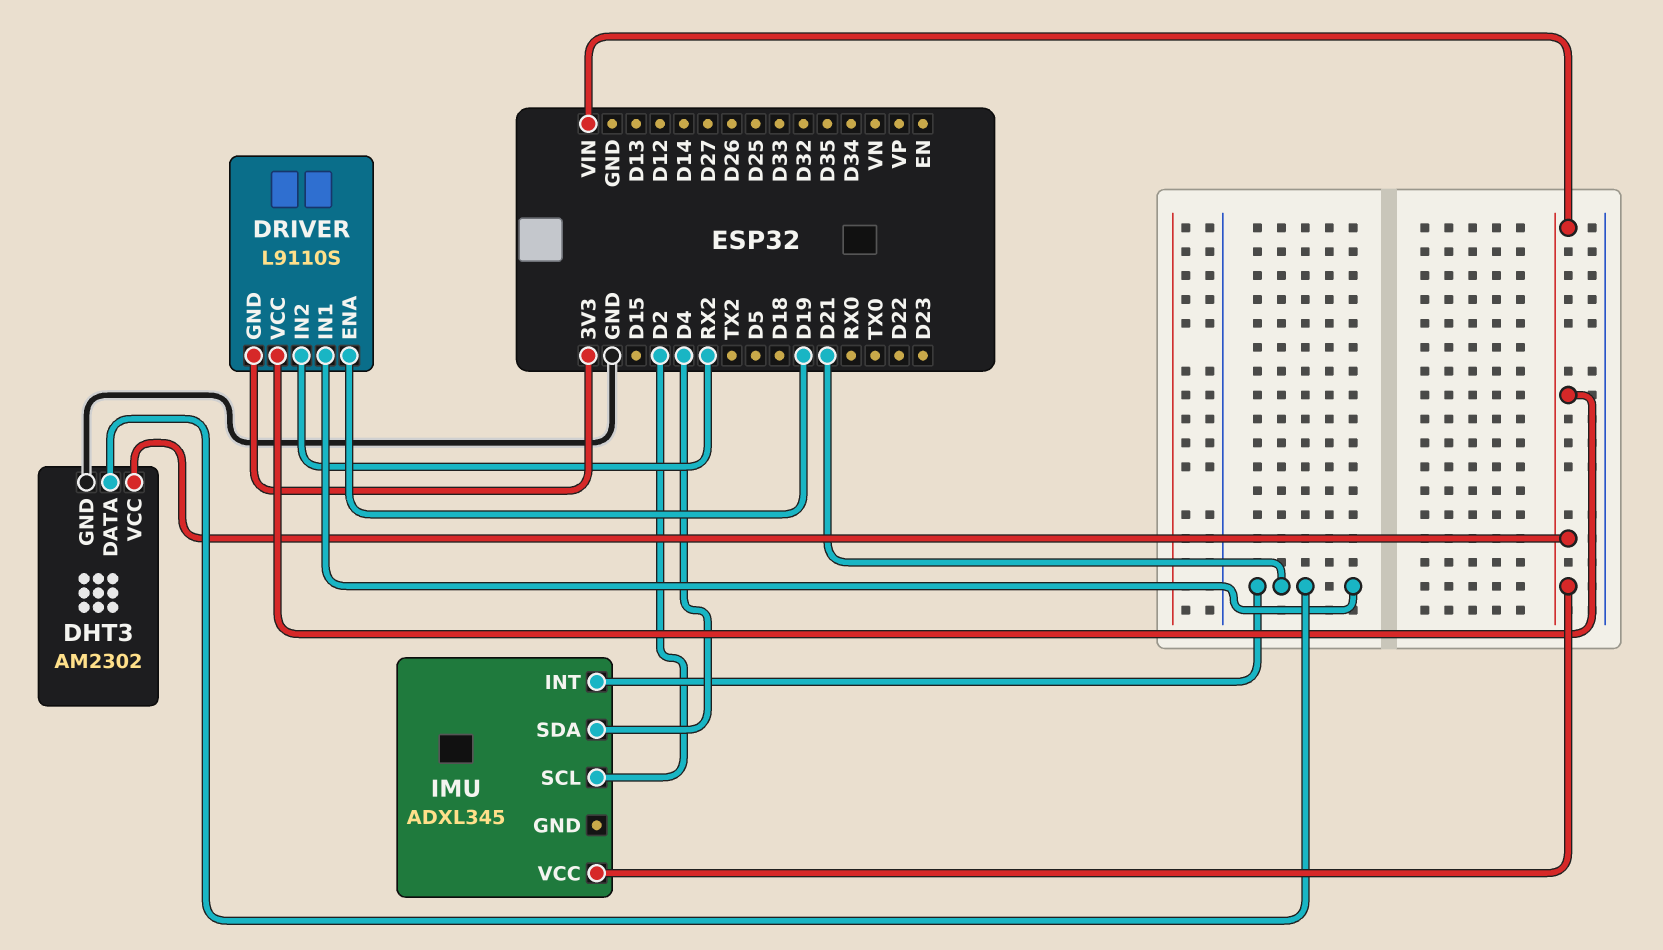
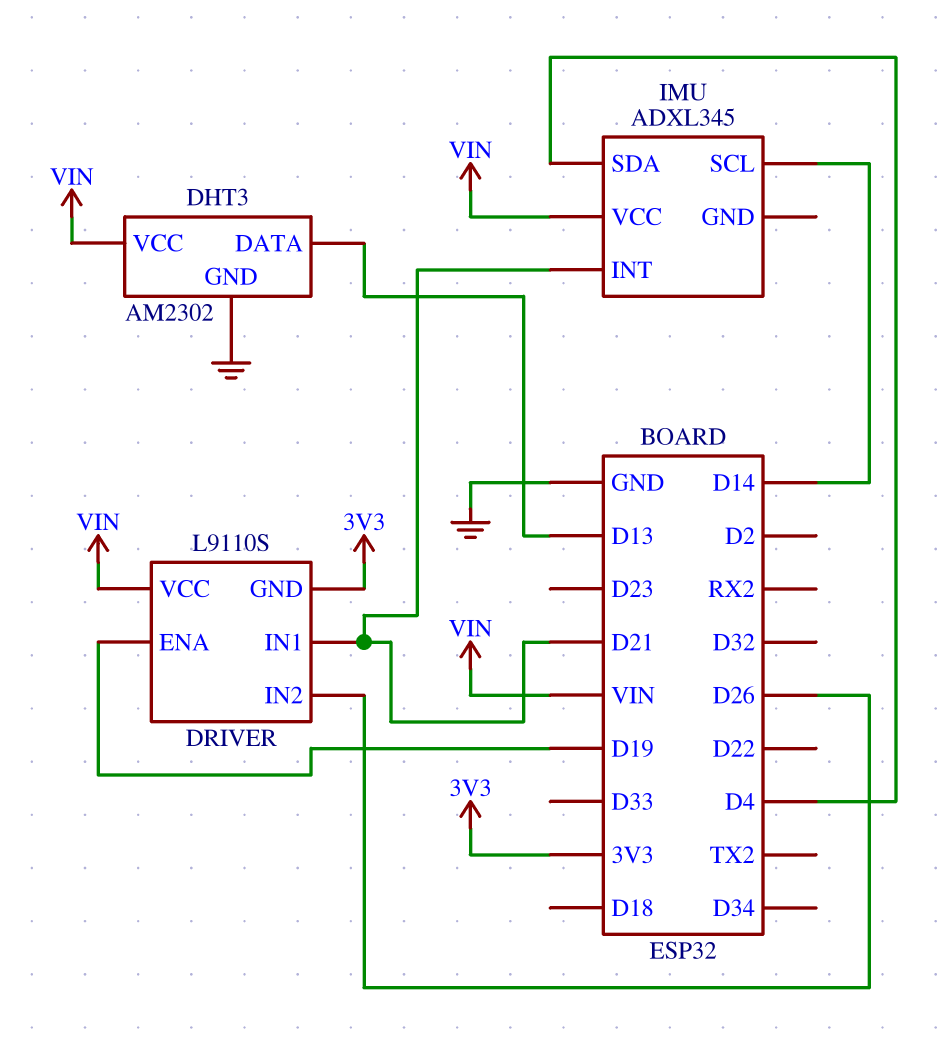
DHT3 pin DATA: D21 -> D13
DRIVER pin IN2: RX2 -> D26
IMU pin SCL: D2 -> D14

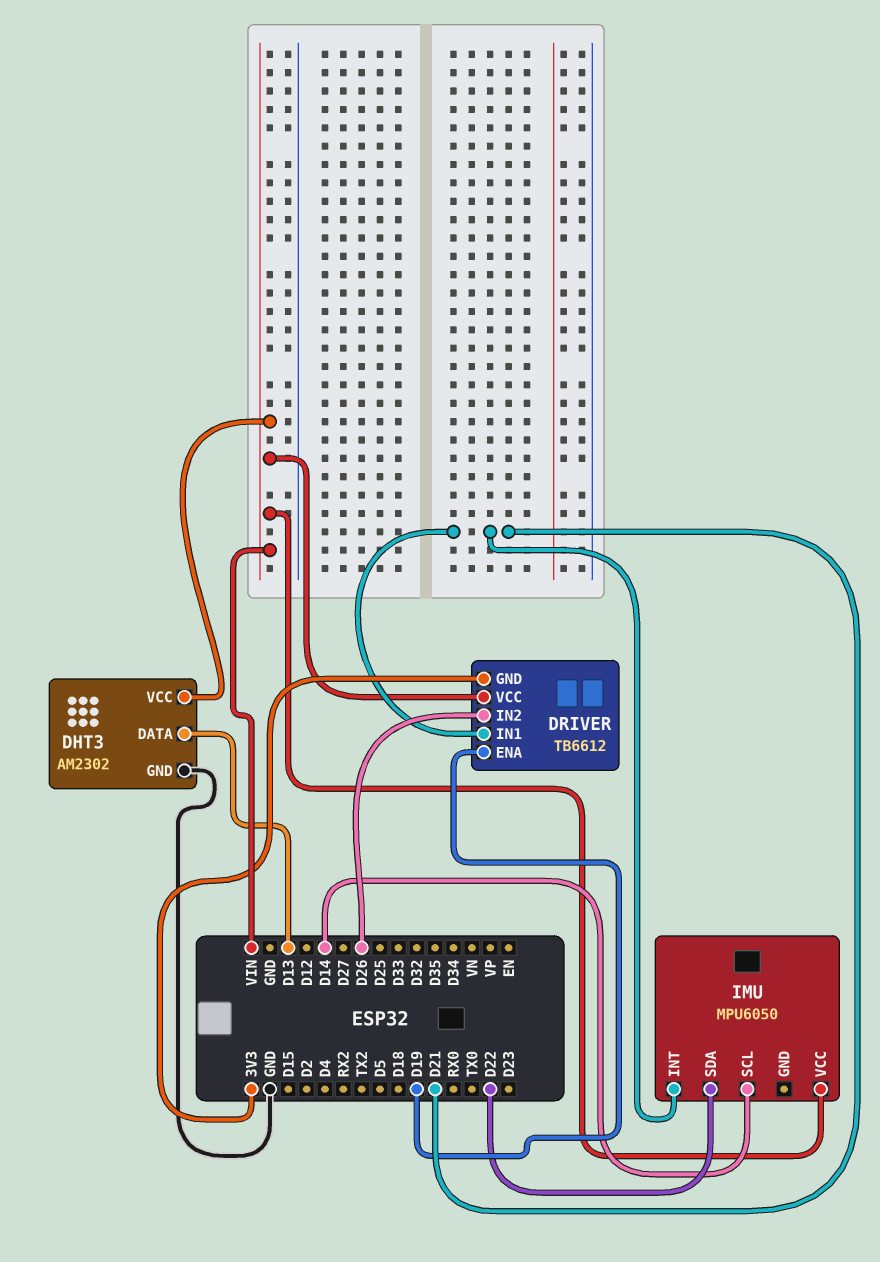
DRIVER: L9110S -> TB6612
IMU: ADXL345 -> MPU6050
IMU pin SDA: D4 -> D22

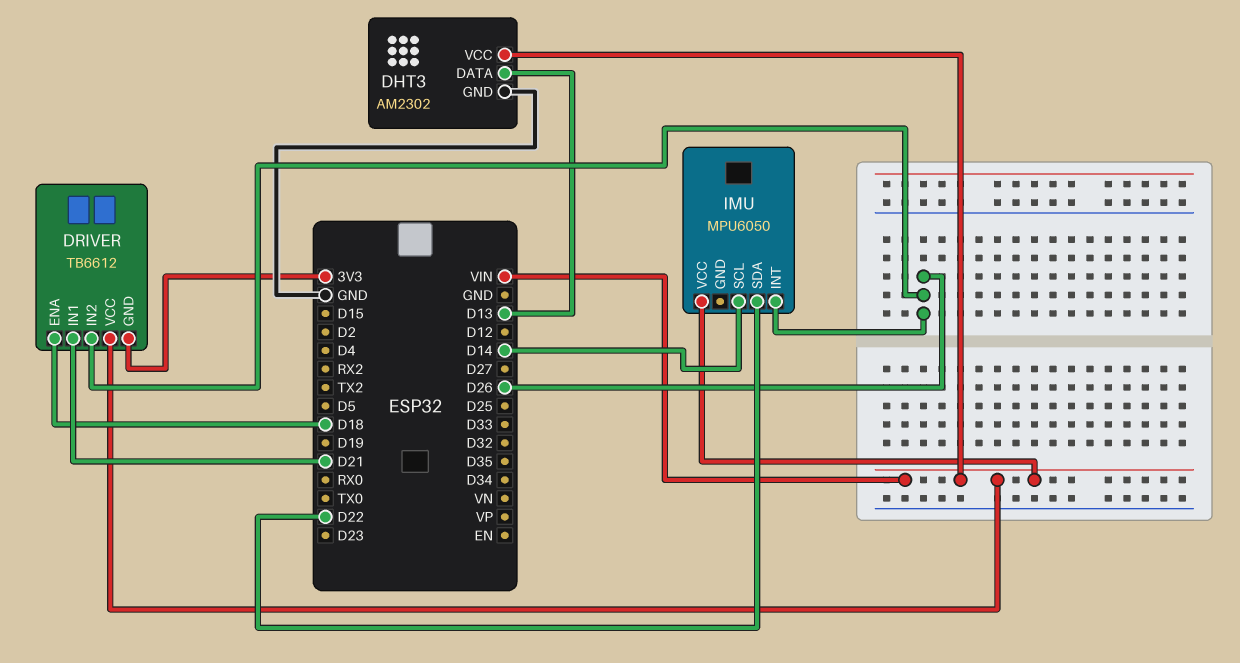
DRIVER pin ENA: D19 -> D18
IMU pin INT: D21 -> D26

